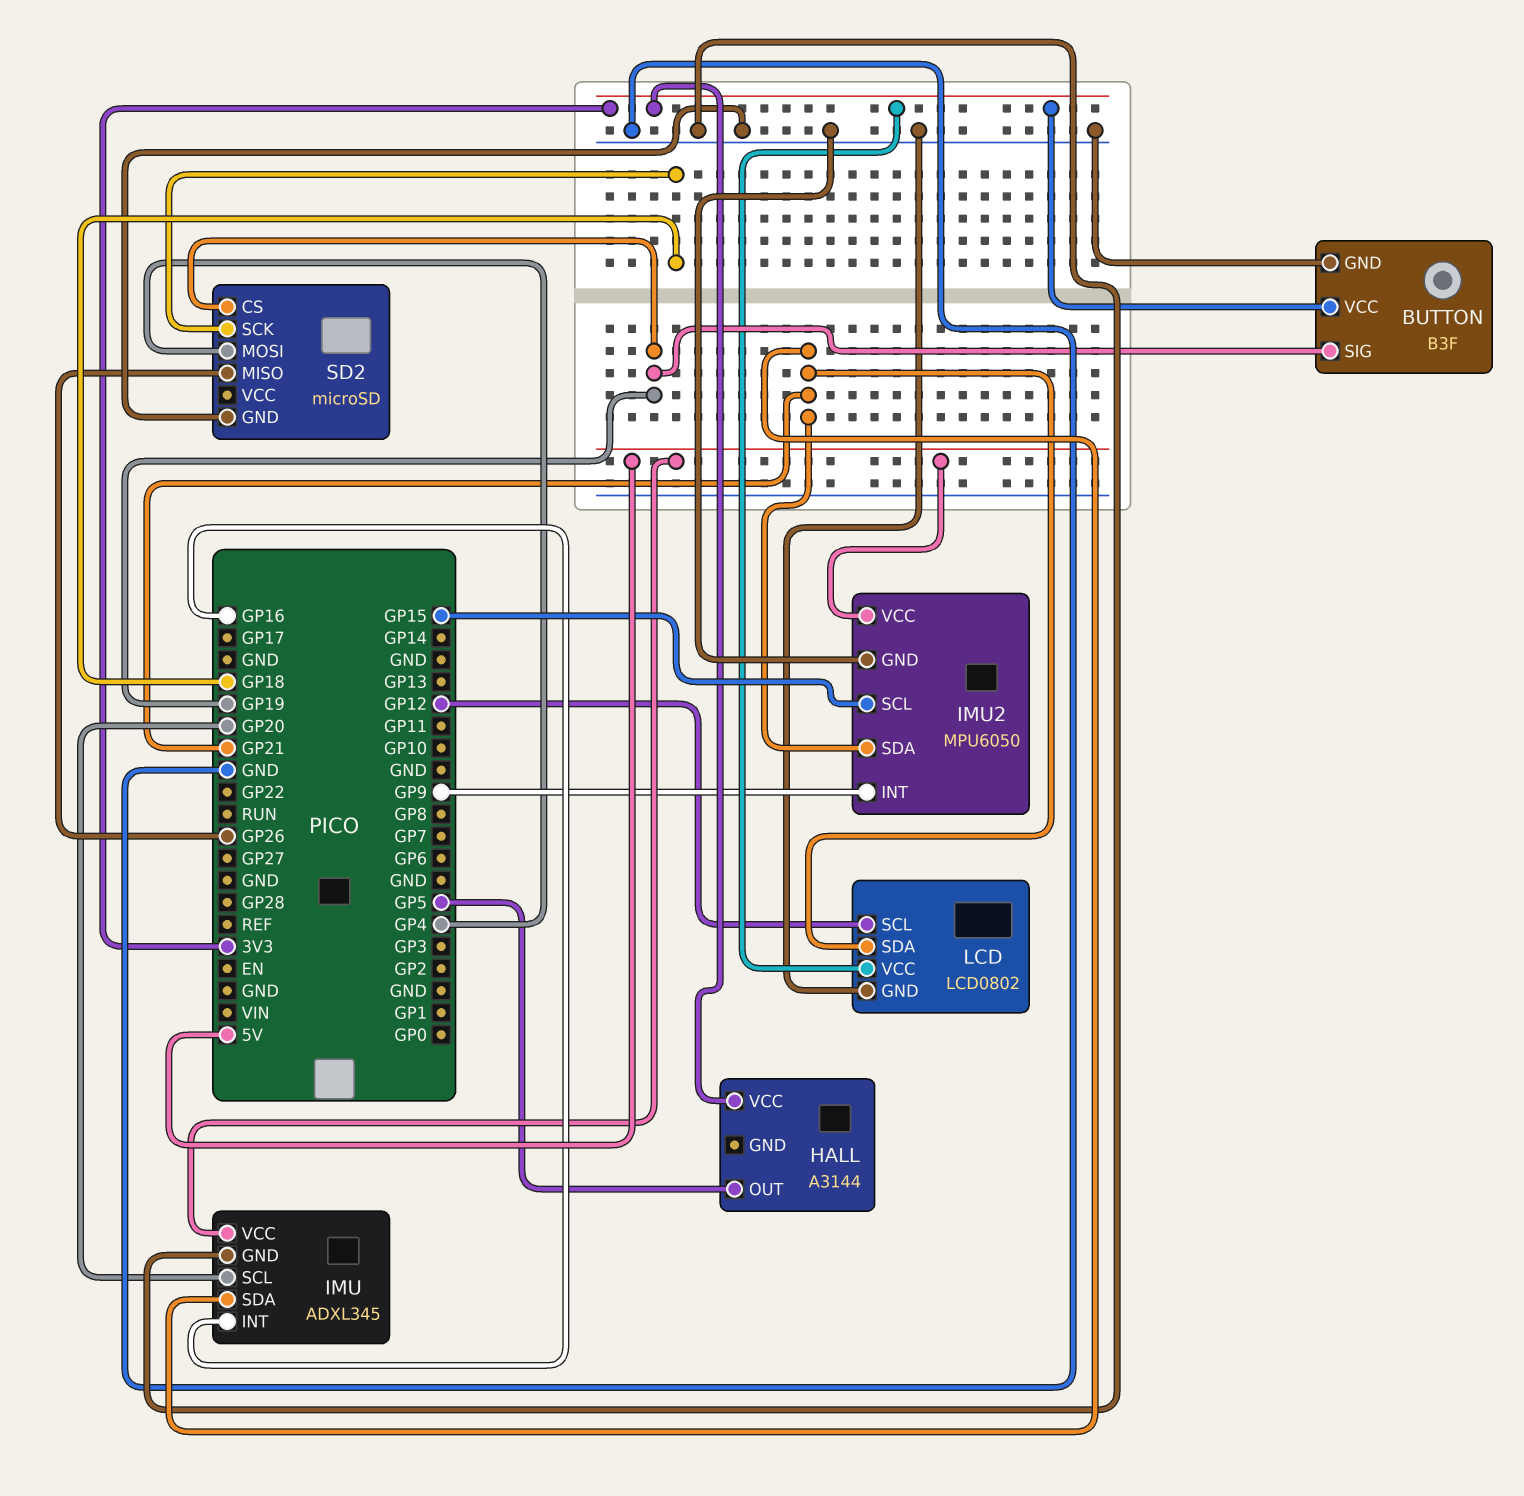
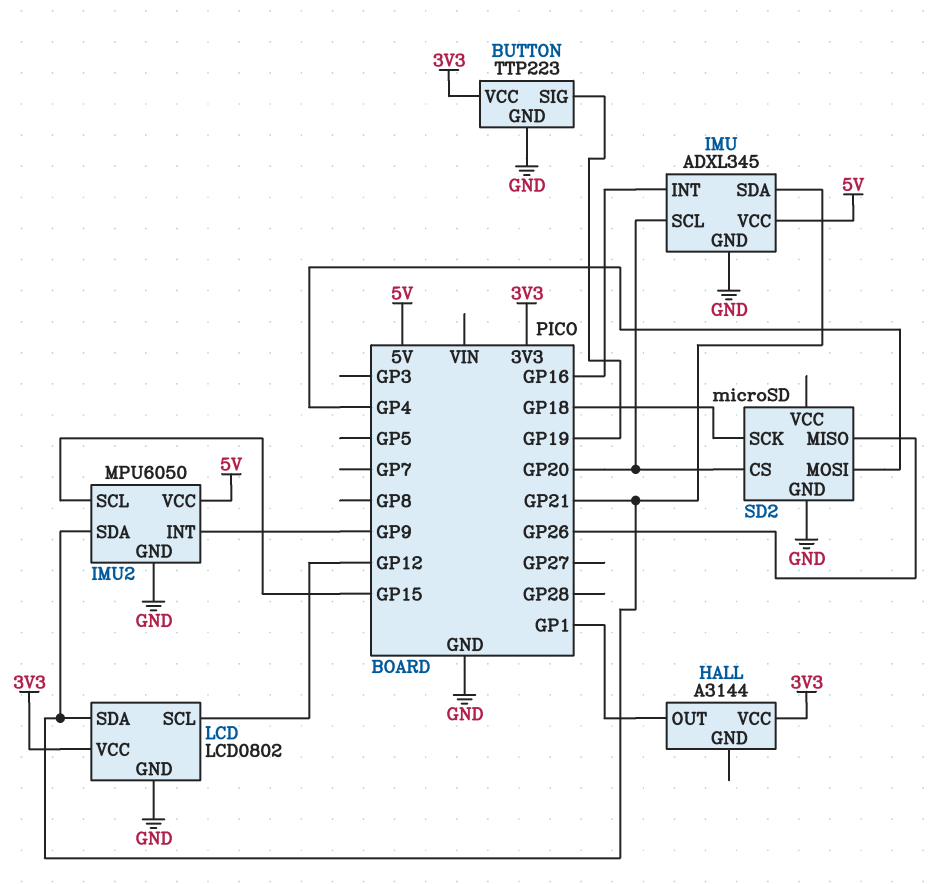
BUTTON: B3F -> TTP223
HALL pin OUT: GP5 -> GP1
SD2 pin CS: GP19 -> GP20

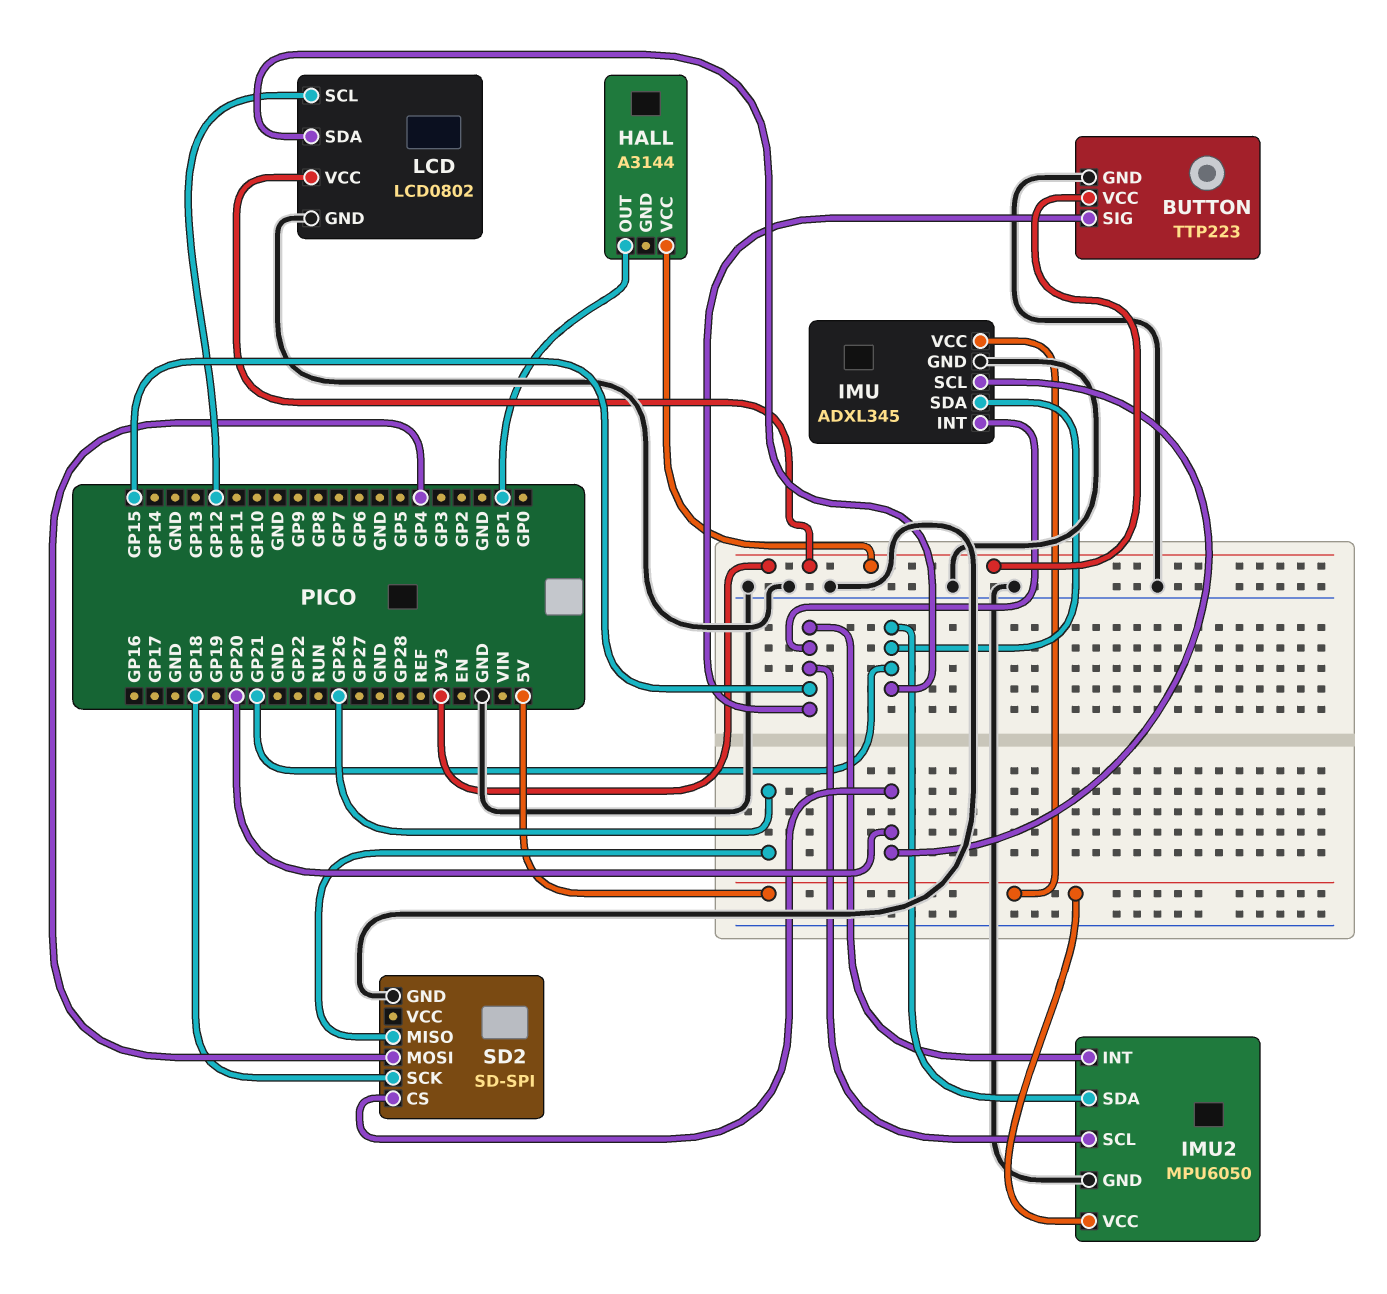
BUTTON pin SIG: GP19 -> GP15
IMU pin INT: GP16 -> GP15
IMU2 pin INT: GP9 -> GP15
SD2: microSD -> SD-SPI

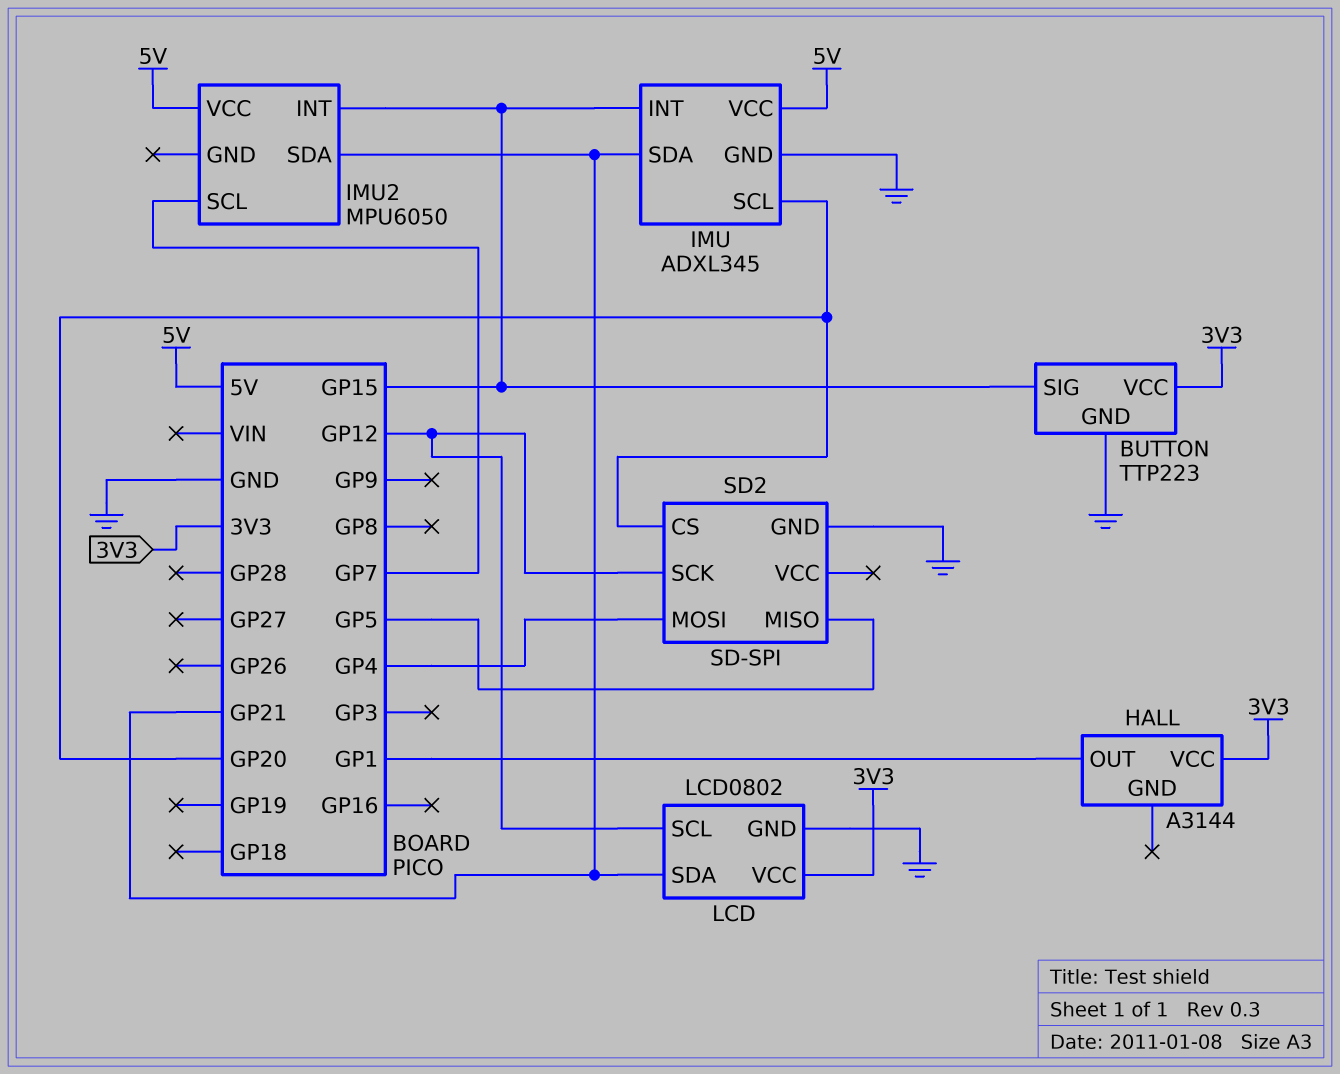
IMU2 pin GND: GND -> none
IMU2 pin SCL: GP15 -> GP7
SD2 pin MISO: GP26 -> GP5
SD2 pin SCK: GP18 -> GP12

